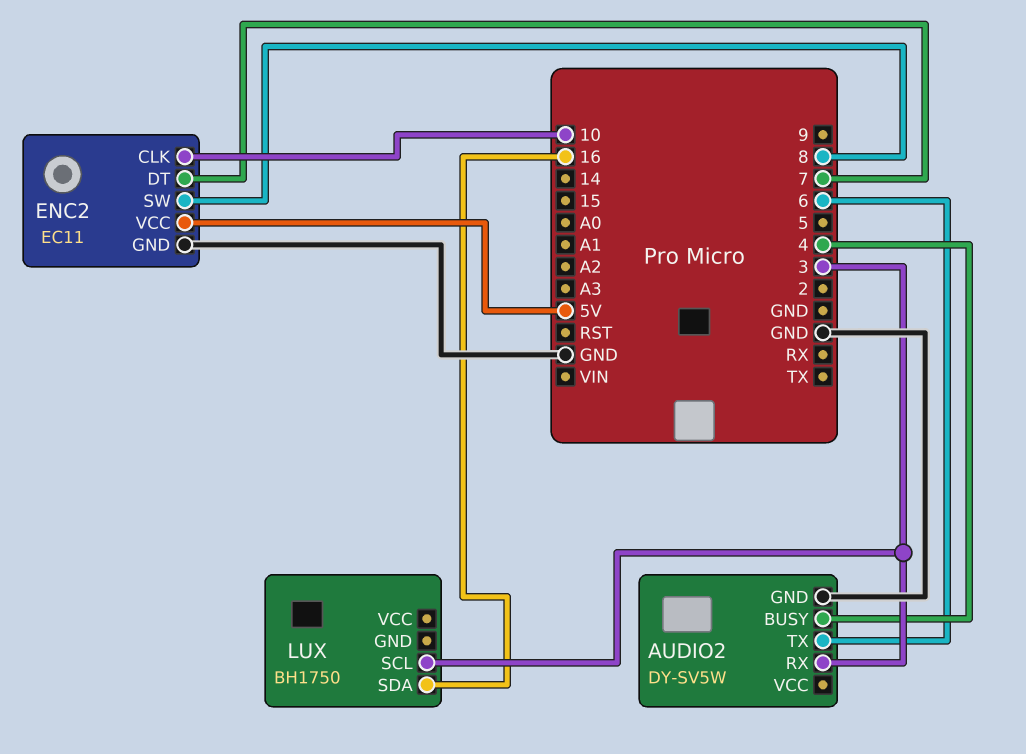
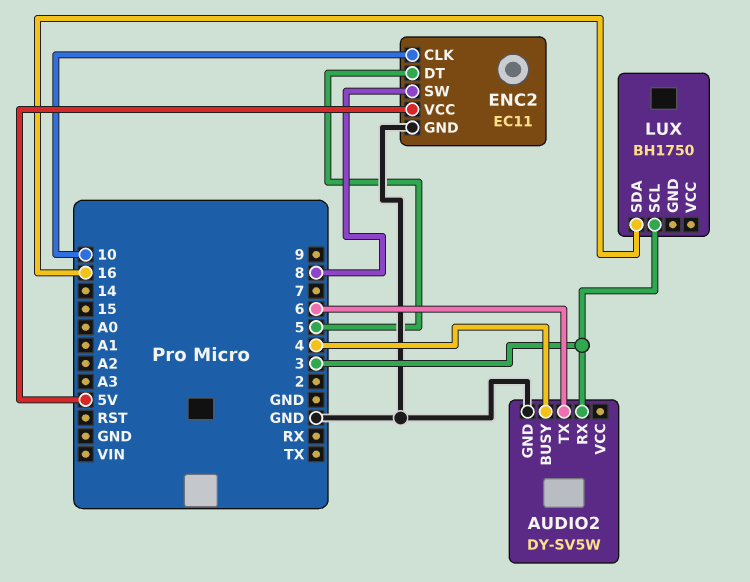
ENC2 pin DT: 7 -> 5

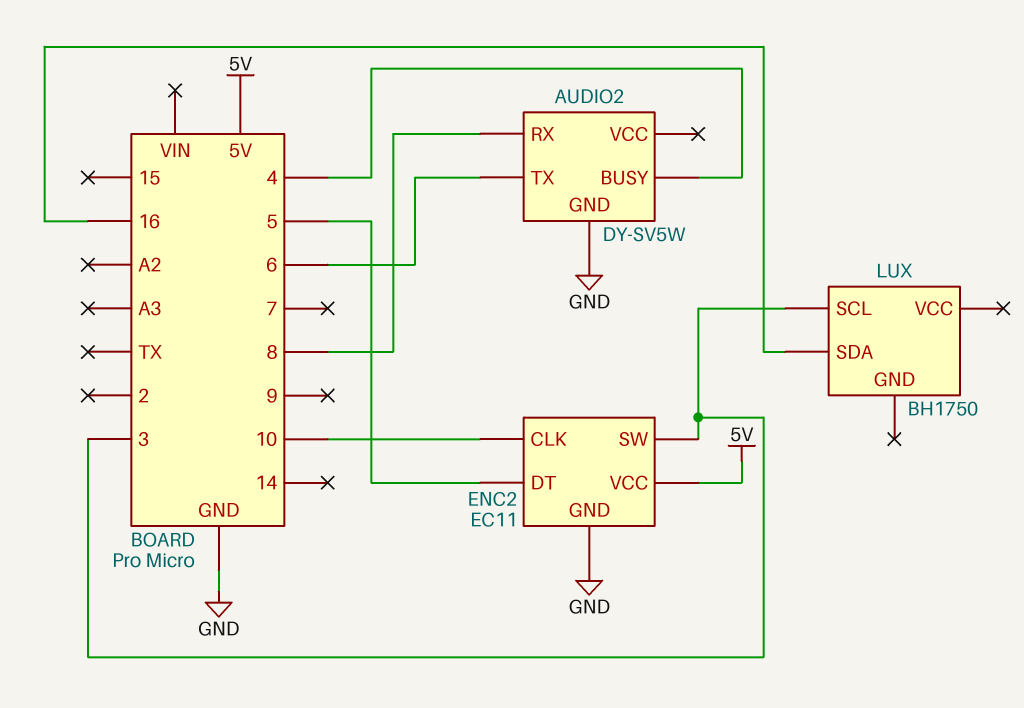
AUDIO2 pin RX: 3 -> 8
ENC2 pin SW: 8 -> 3

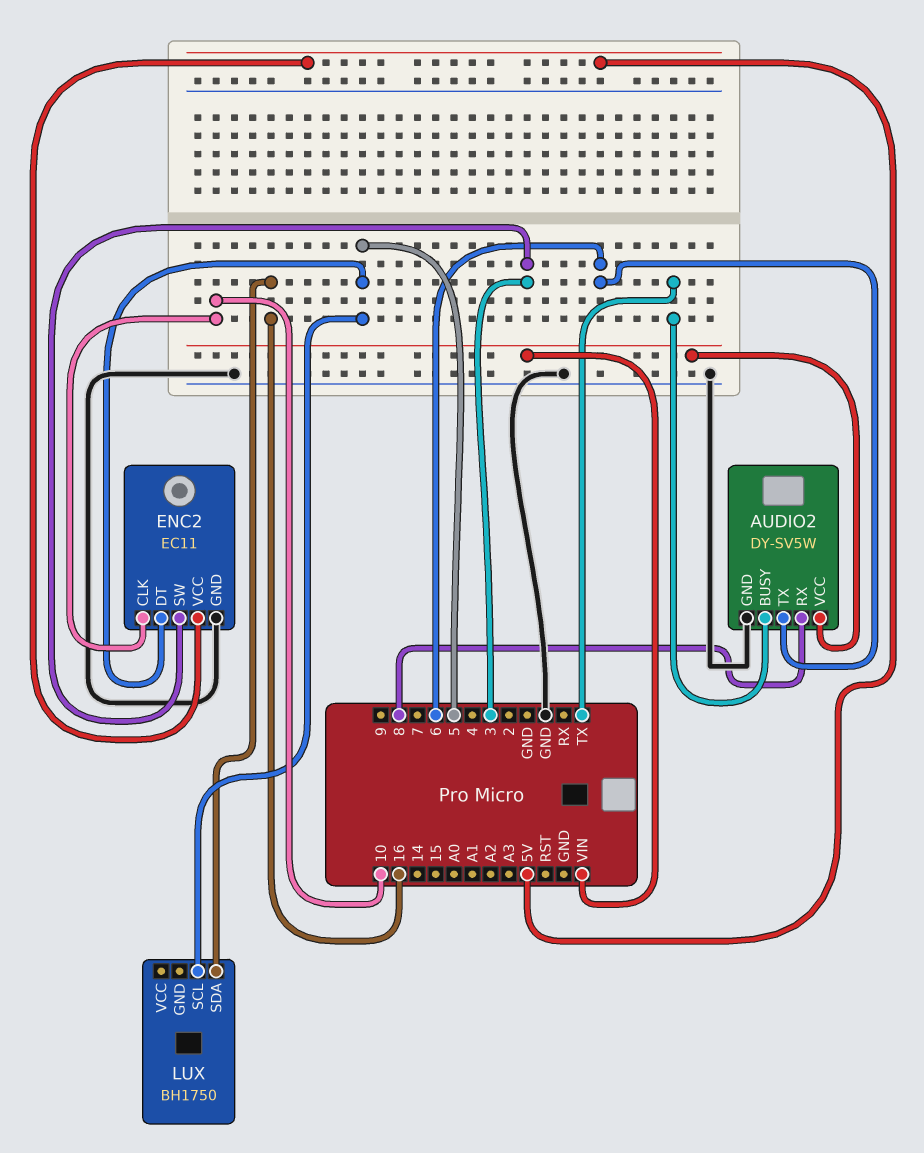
AUDIO2 pin BUSY: 4 -> TX
AUDIO2 pin VCC: none -> VIN
LUX pin SCL: 3 -> 5

